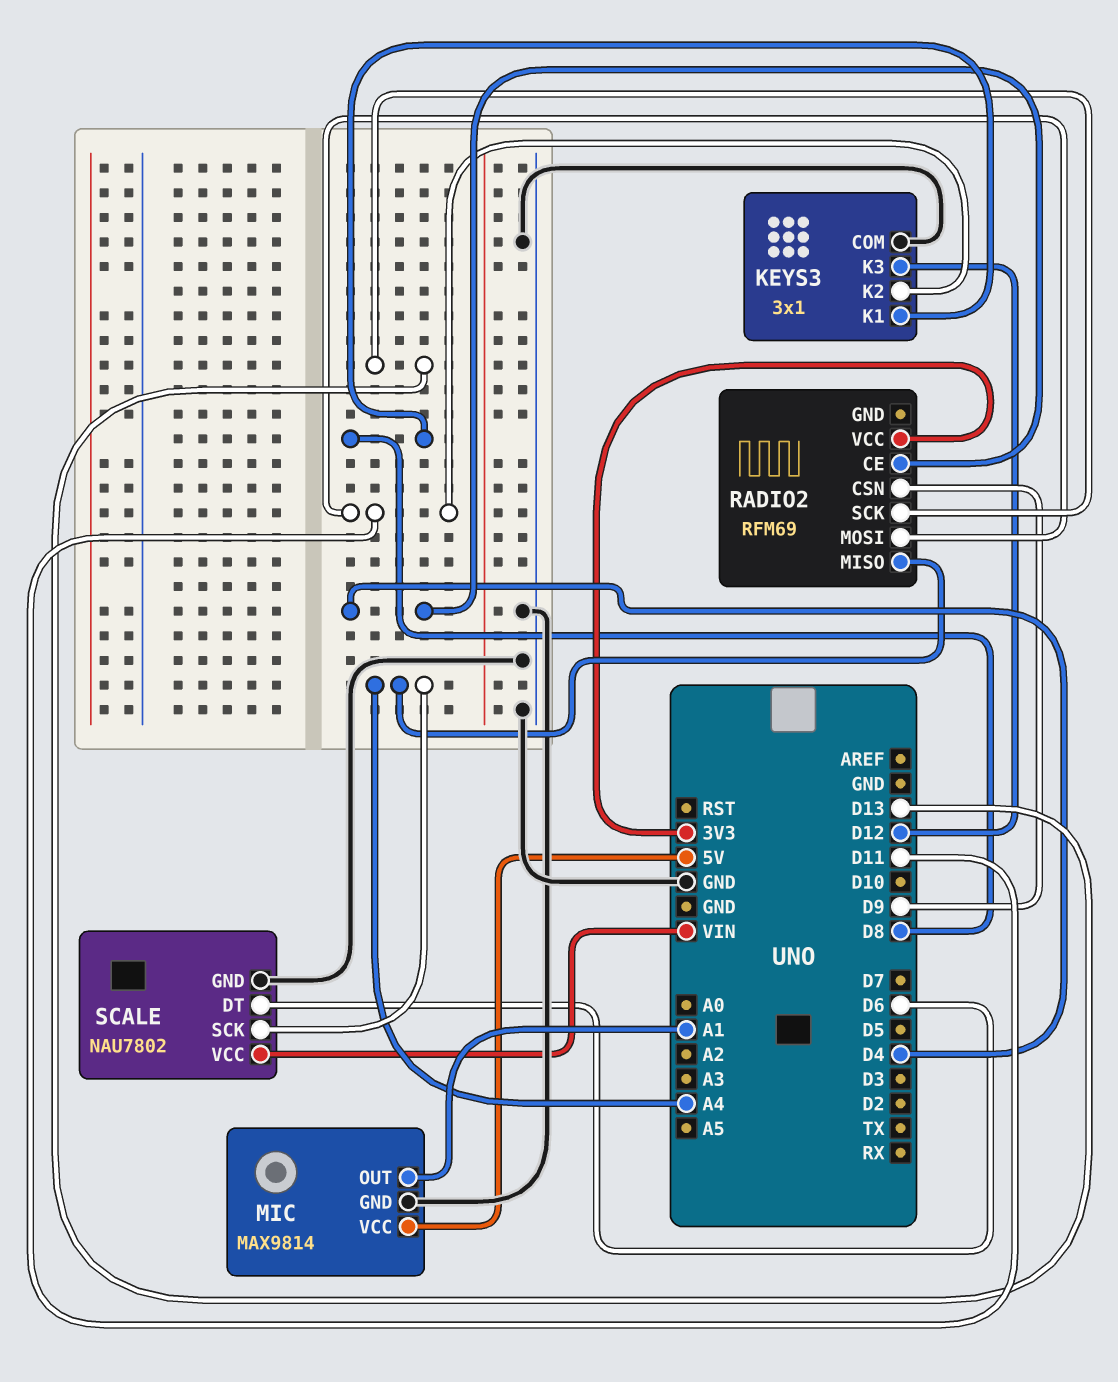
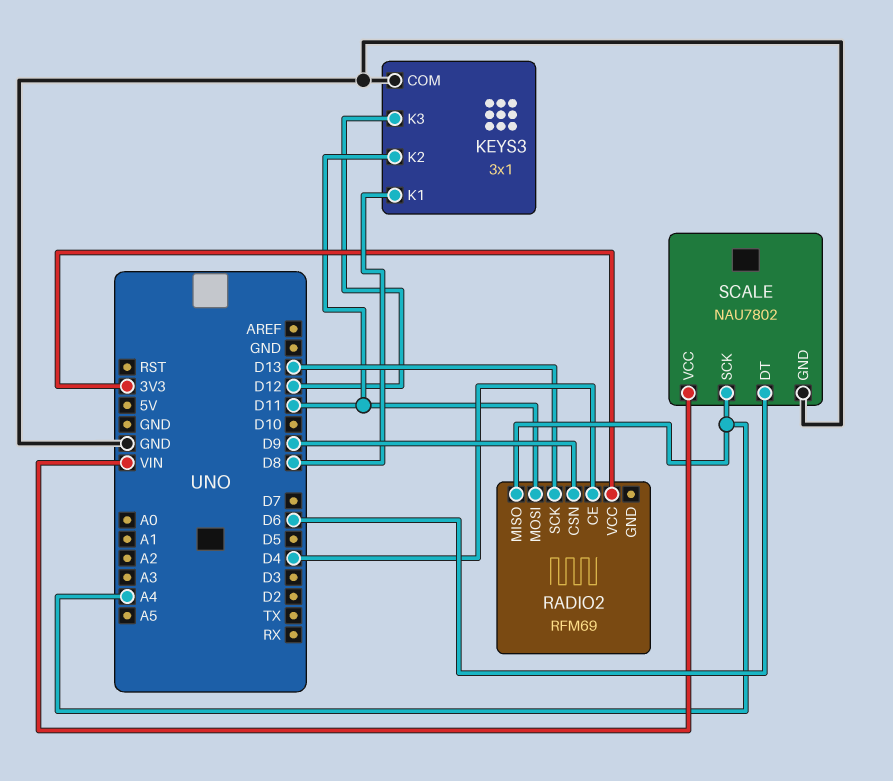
MIC: MAX9814 -> none
MIC pin GND: GND -> none
MIC pin OUT: A1 -> none
MIC pin VCC: 5V -> none

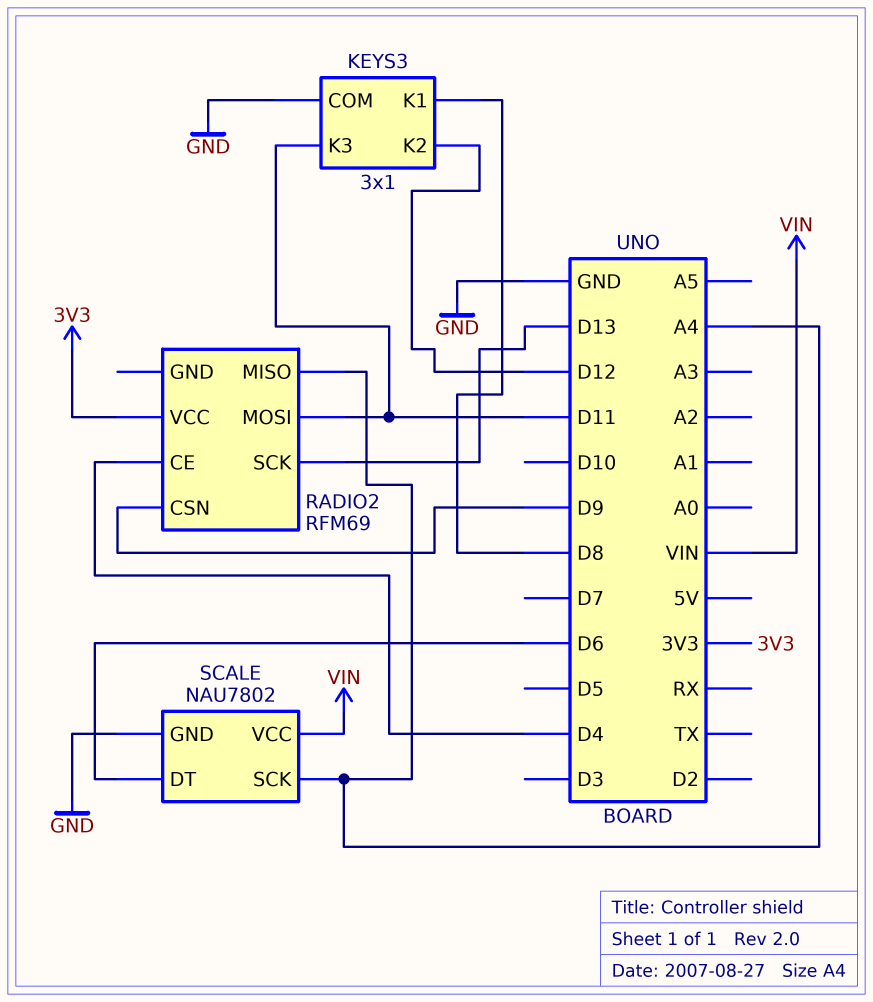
KEYS3 pin K2: D11 -> D12
KEYS3 pin K3: D12 -> D11

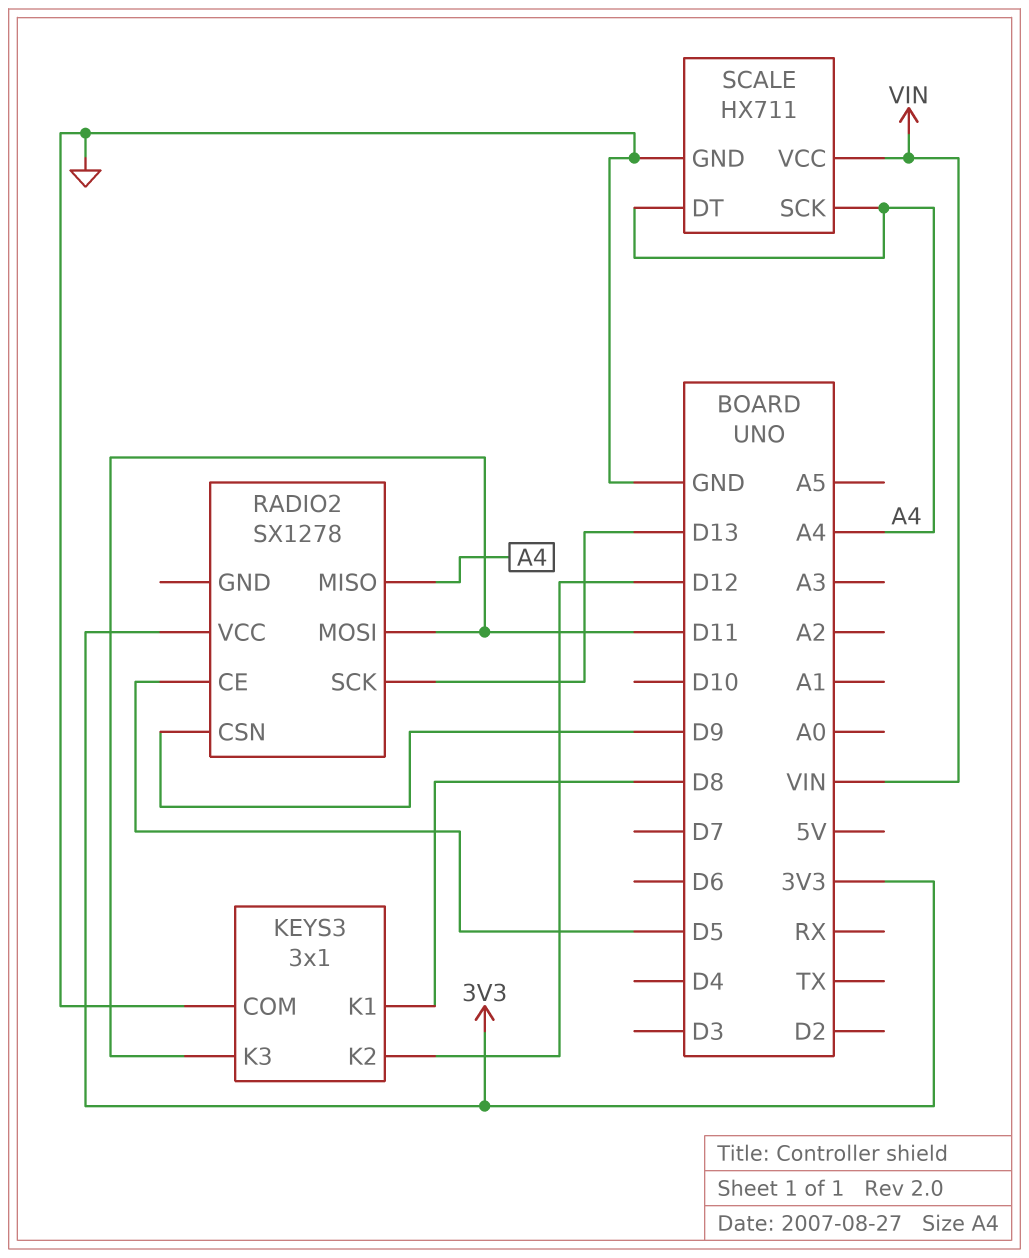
RADIO2: RFM69 -> SX1278
RADIO2 pin CE: D4 -> D5
SCALE: NAU7802 -> HX711
SCALE pin DT: D6 -> A4

